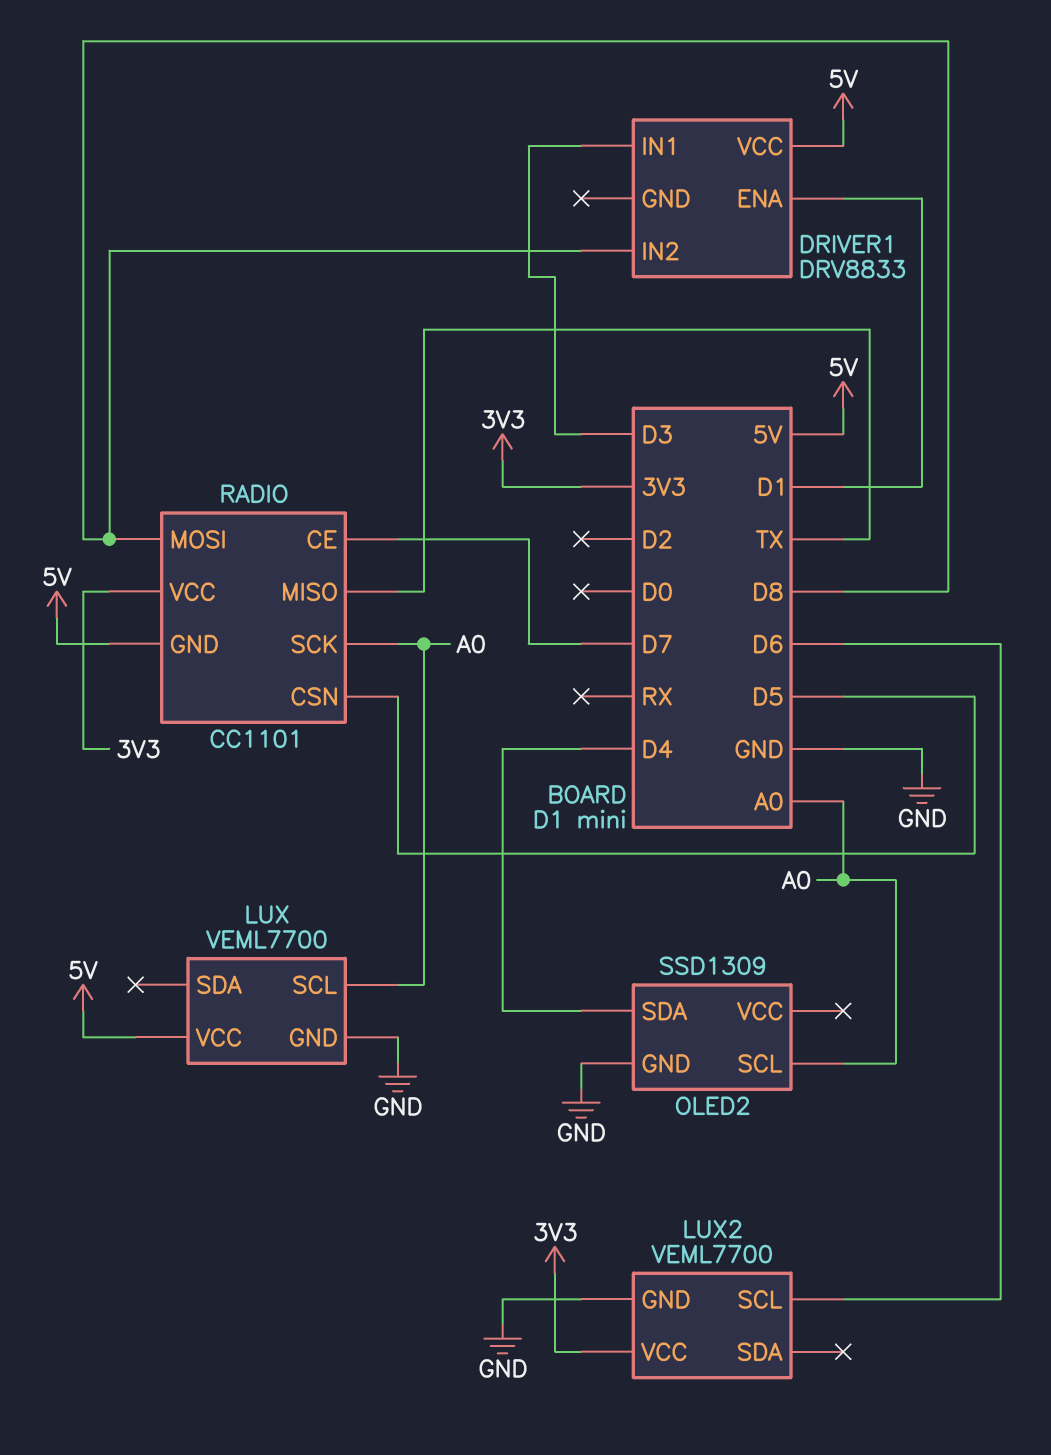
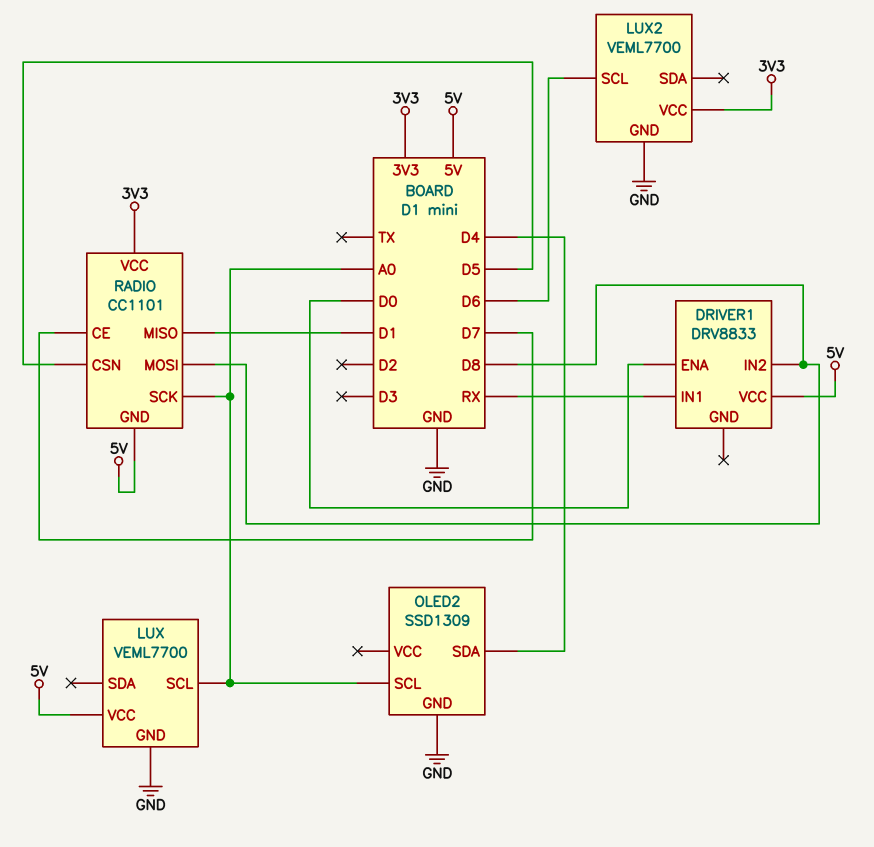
DRIVER1 pin ENA: D1 -> D0
DRIVER1 pin IN1: D3 -> RX
RADIO pin MISO: TX -> D1

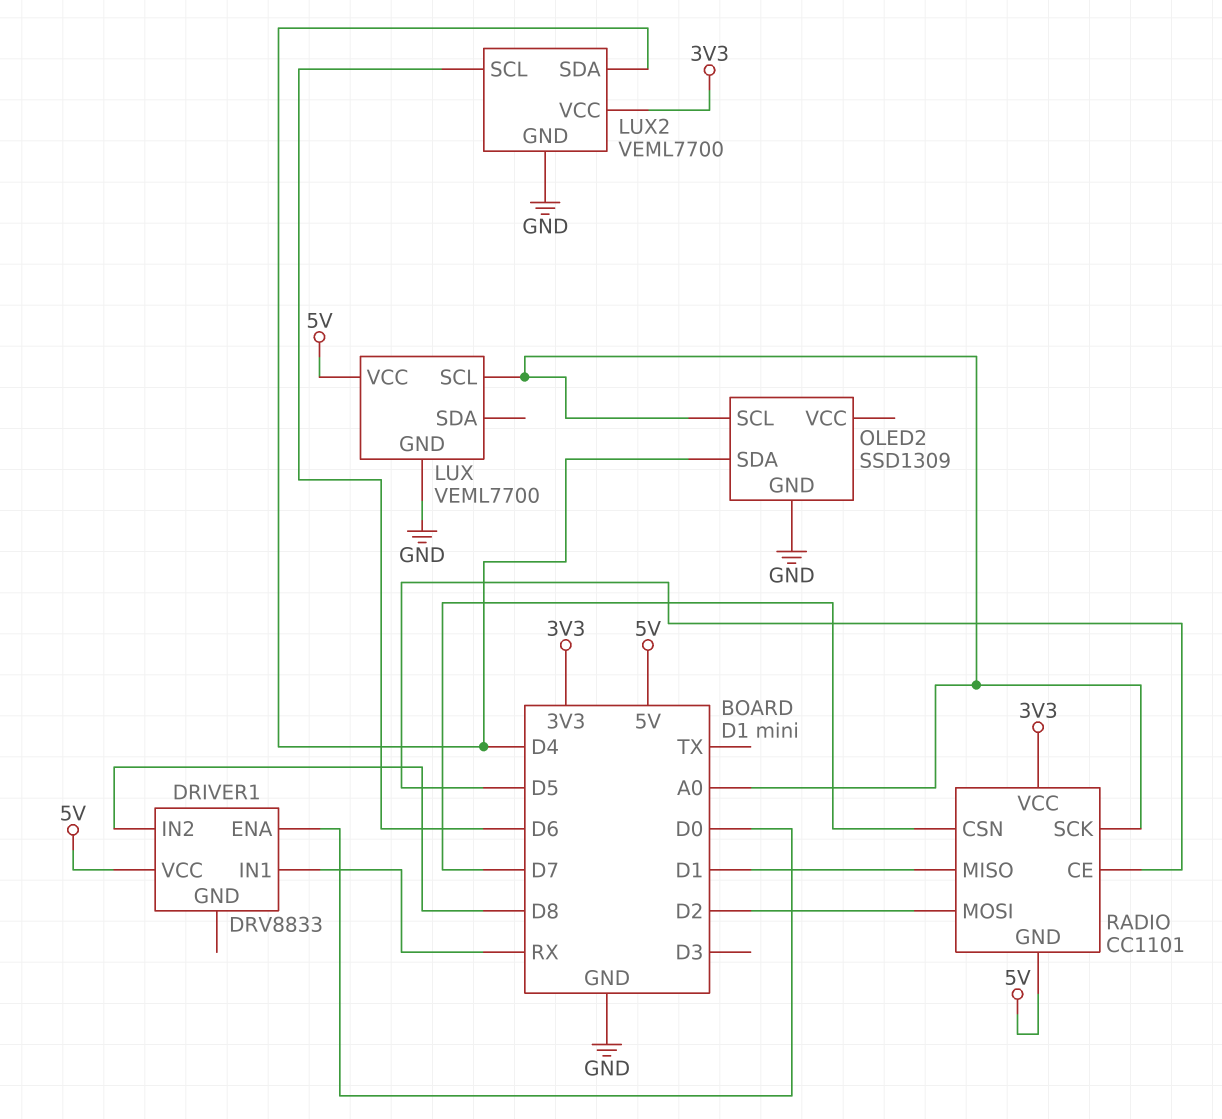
LUX2 pin SDA: none -> D4
RADIO pin CE: D7 -> D5
RADIO pin CSN: D5 -> D7
RADIO pin MOSI: D8 -> D2

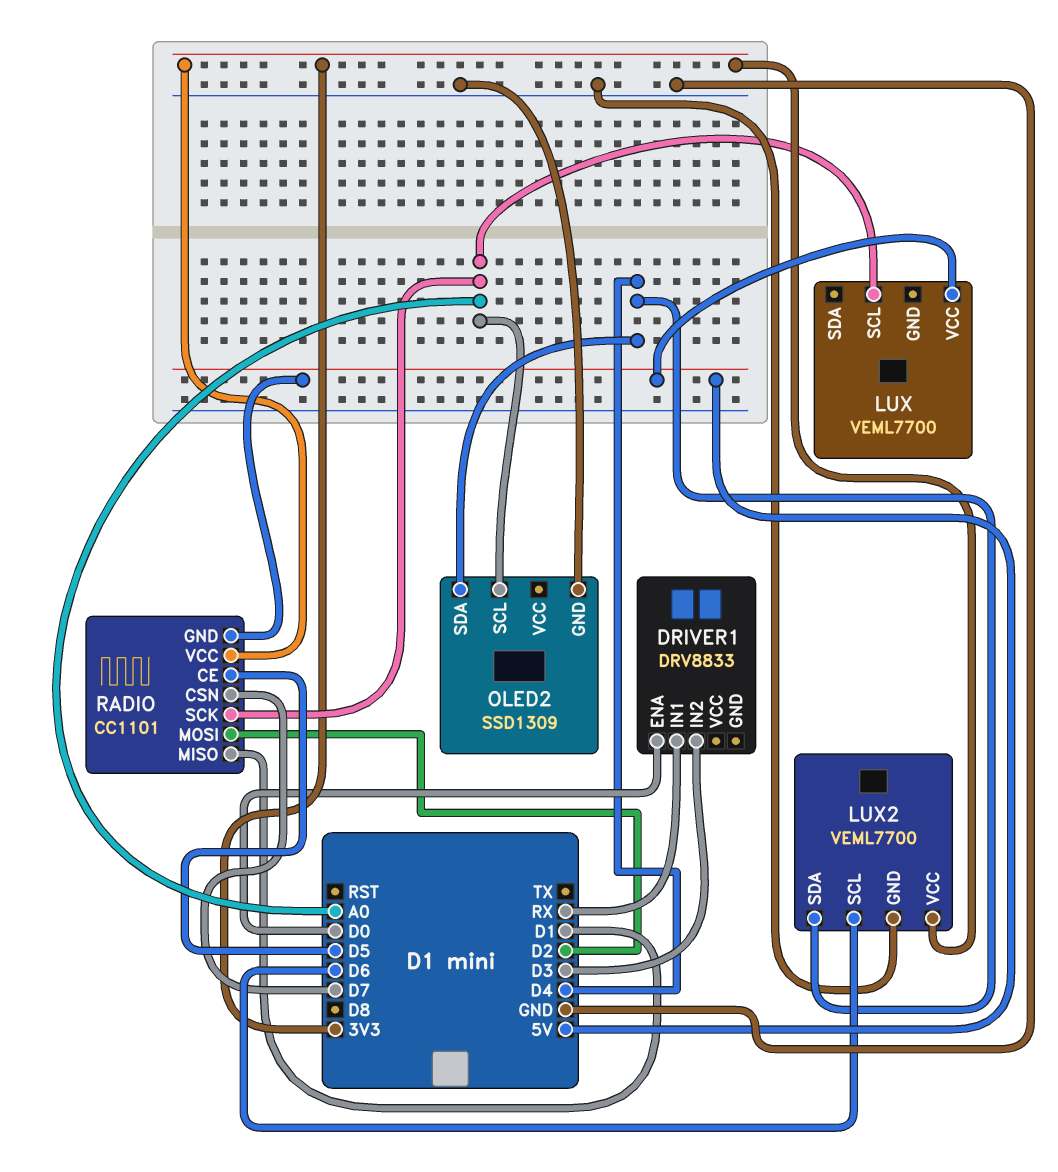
DRIVER1 pin IN2: D8 -> D3
DRIVER1 pin VCC: 5V -> none
LUX pin GND: GND -> none

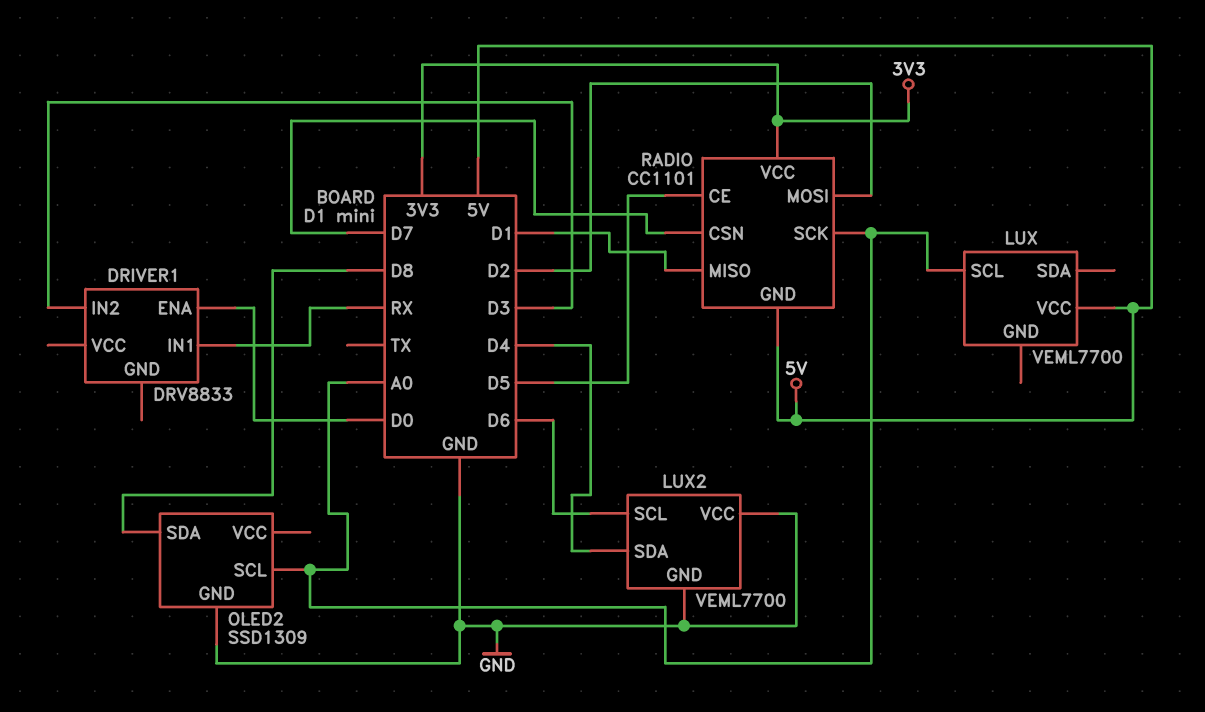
LUX2 pin VCC: 3V3 -> GND
OLED2 pin SDA: D4 -> D8

